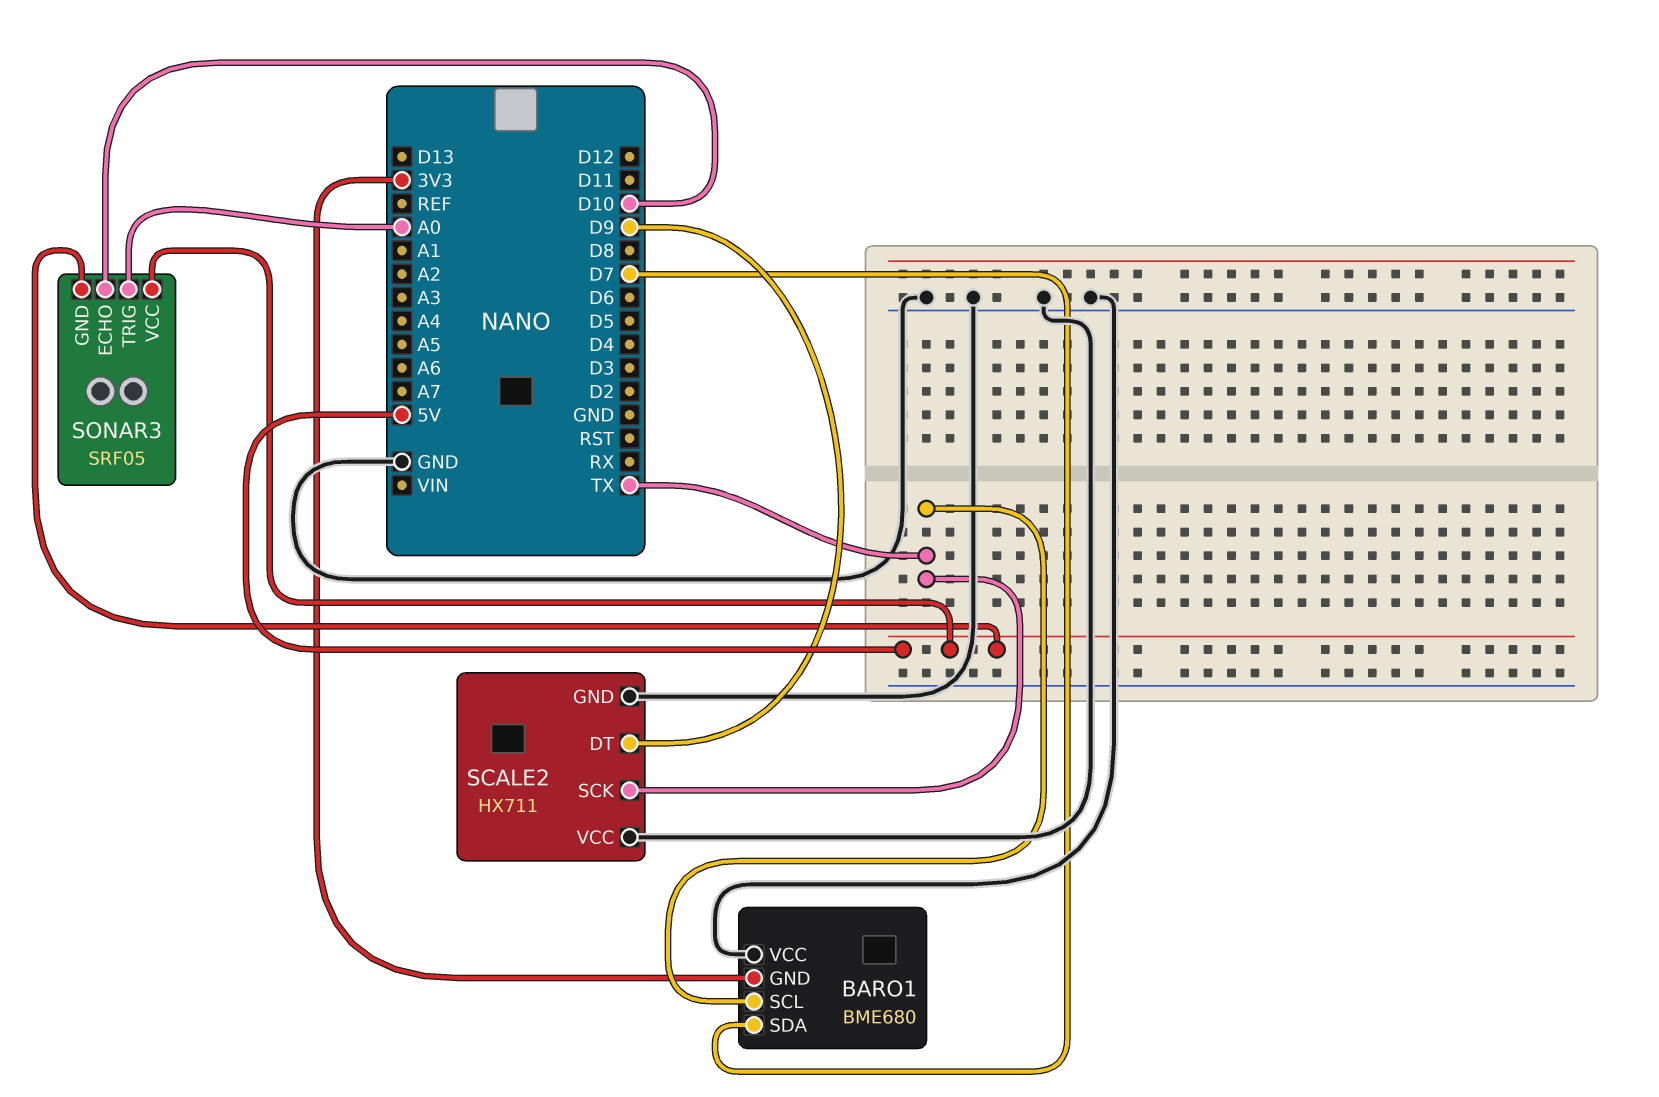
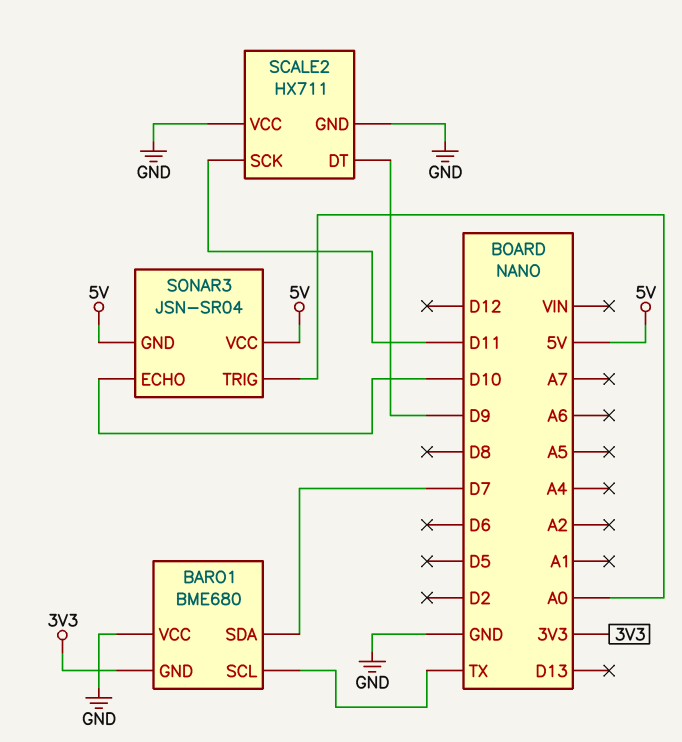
SCALE2 pin SCK: TX -> D11
SONAR3: SRF05 -> JSN-SR04

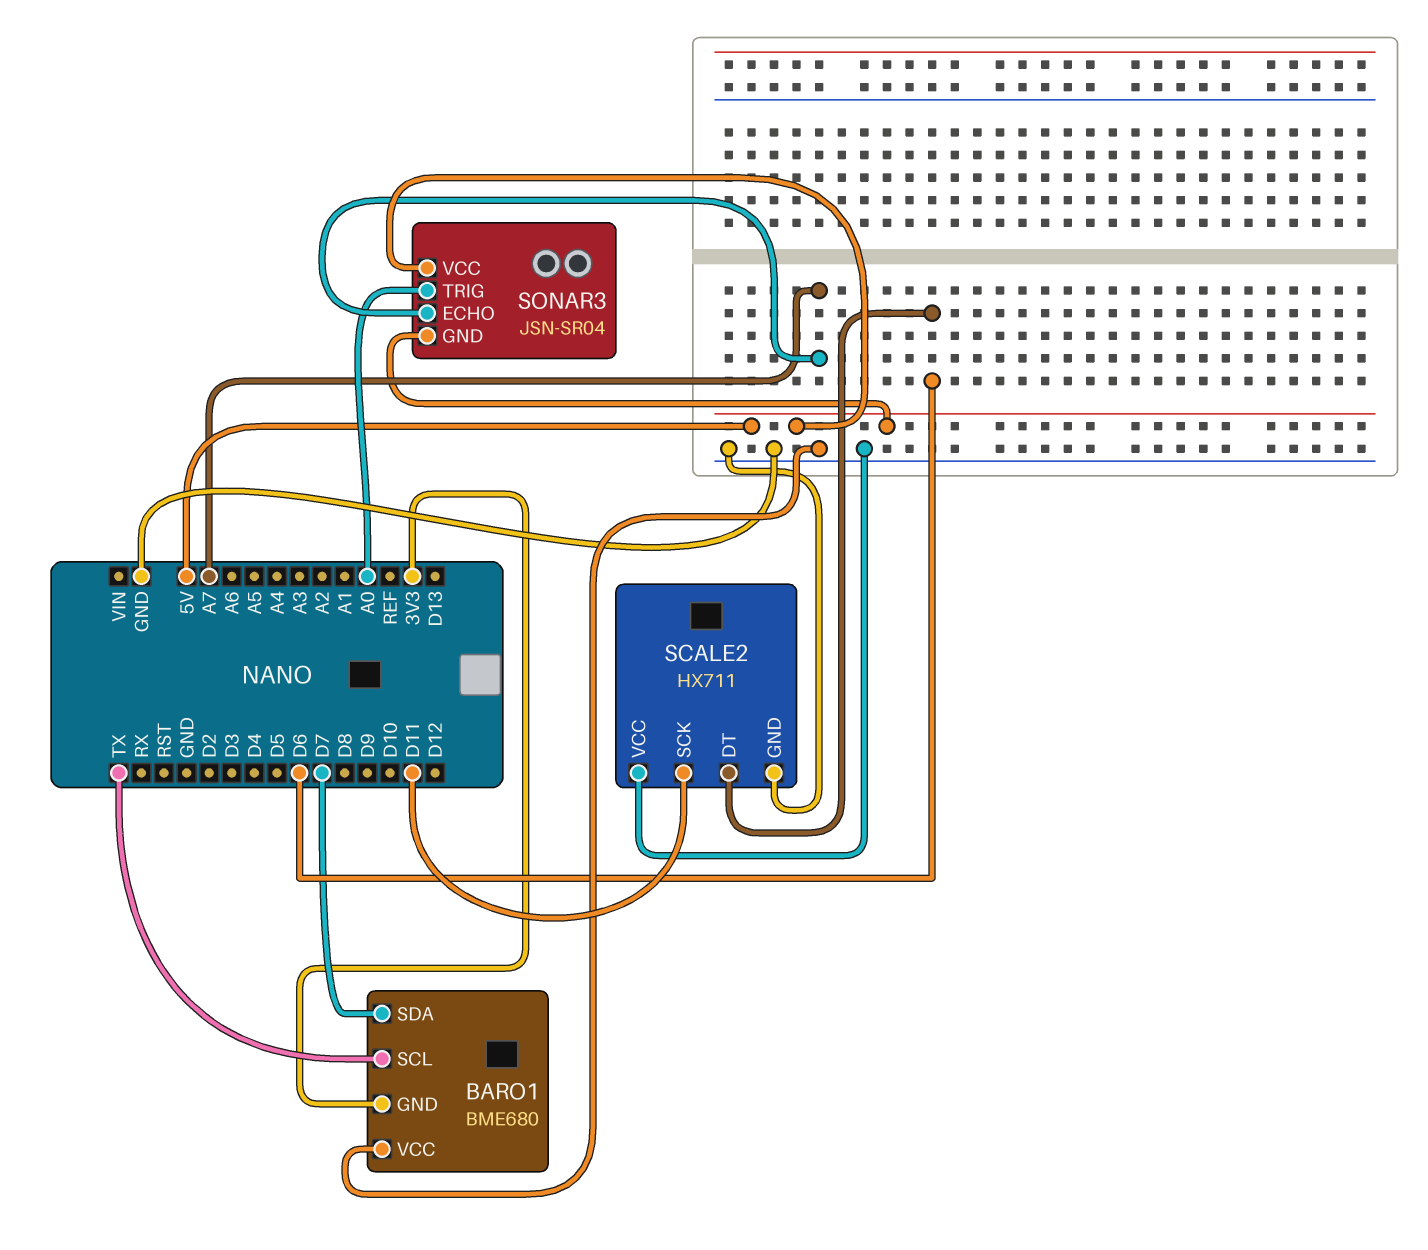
SCALE2 pin DT: D9 -> D6
SONAR3 pin ECHO: D10 -> A7

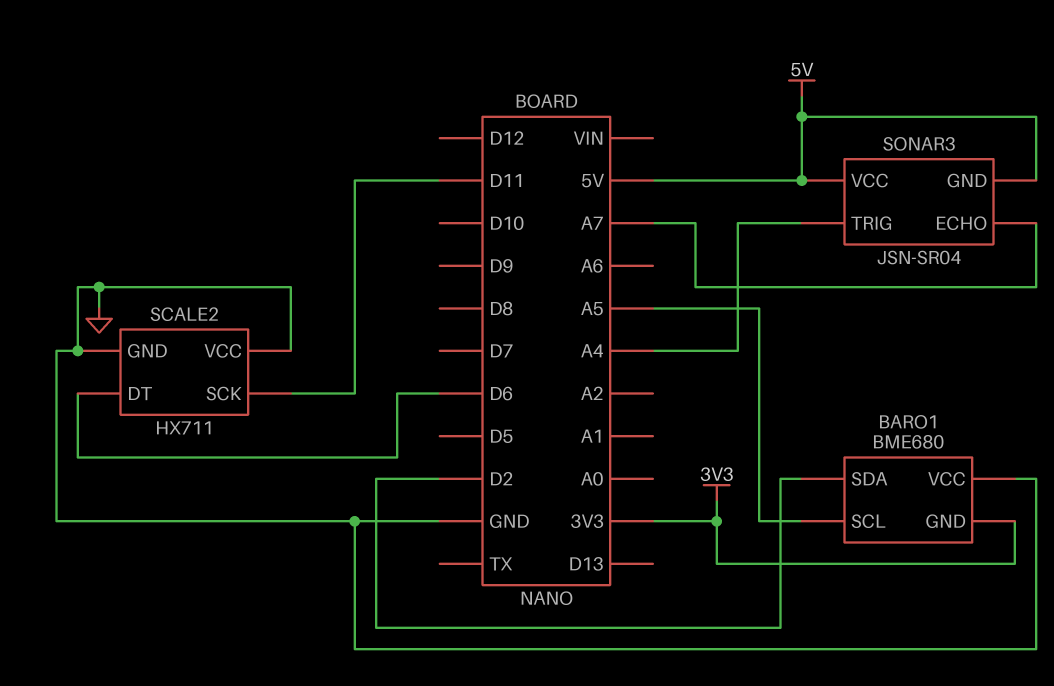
BARO1 pin SCL: TX -> A5
BARO1 pin SDA: D7 -> D2
SONAR3 pin TRIG: A0 -> A4

